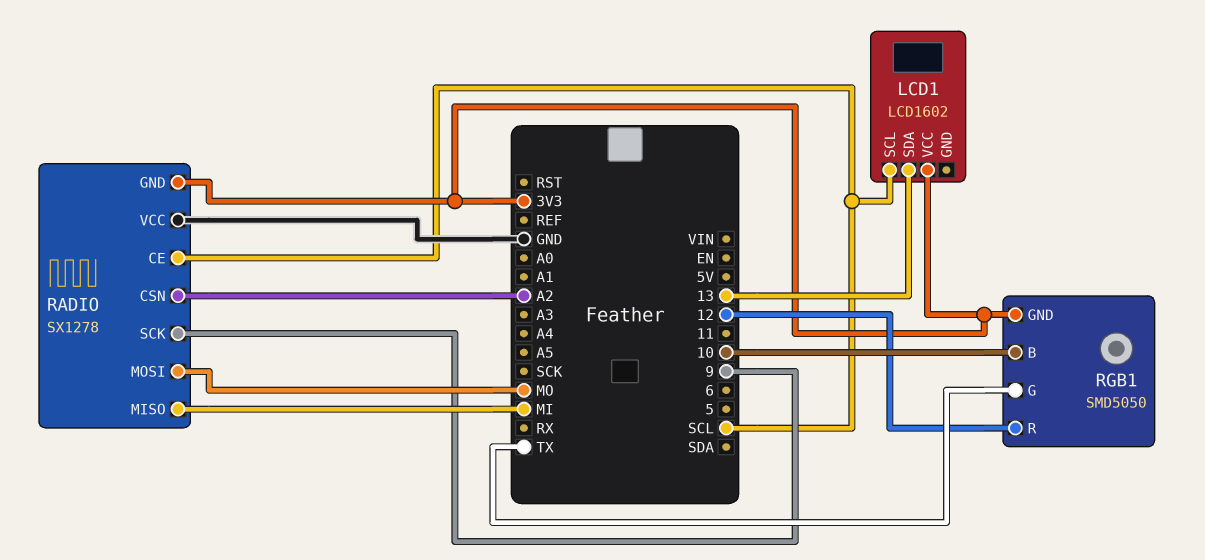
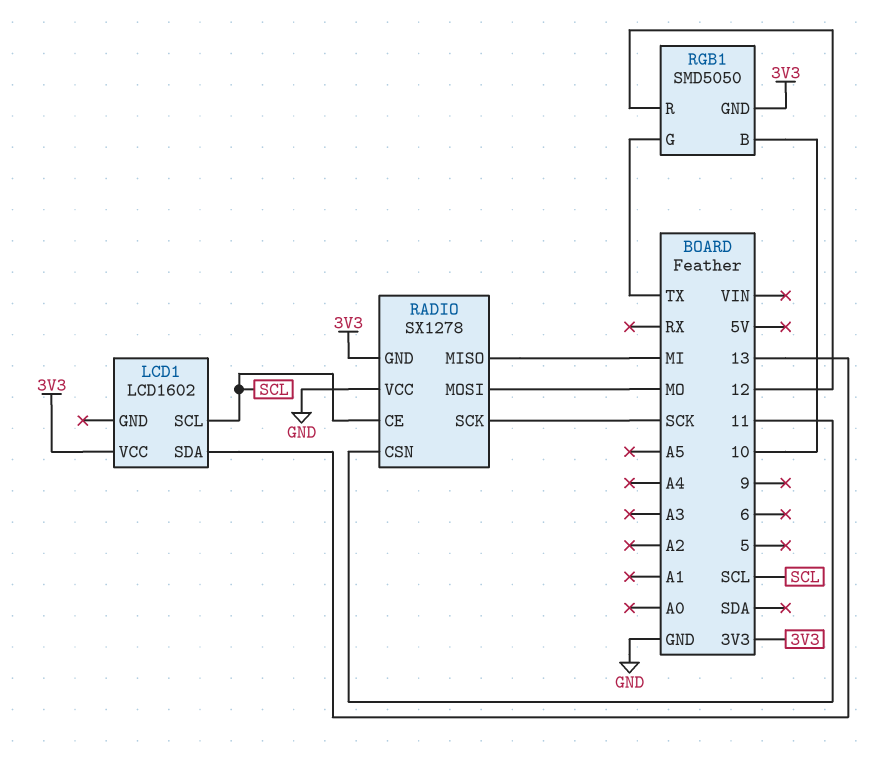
RADIO pin CSN: A2 -> 11
RADIO pin SCK: 9 -> SCK

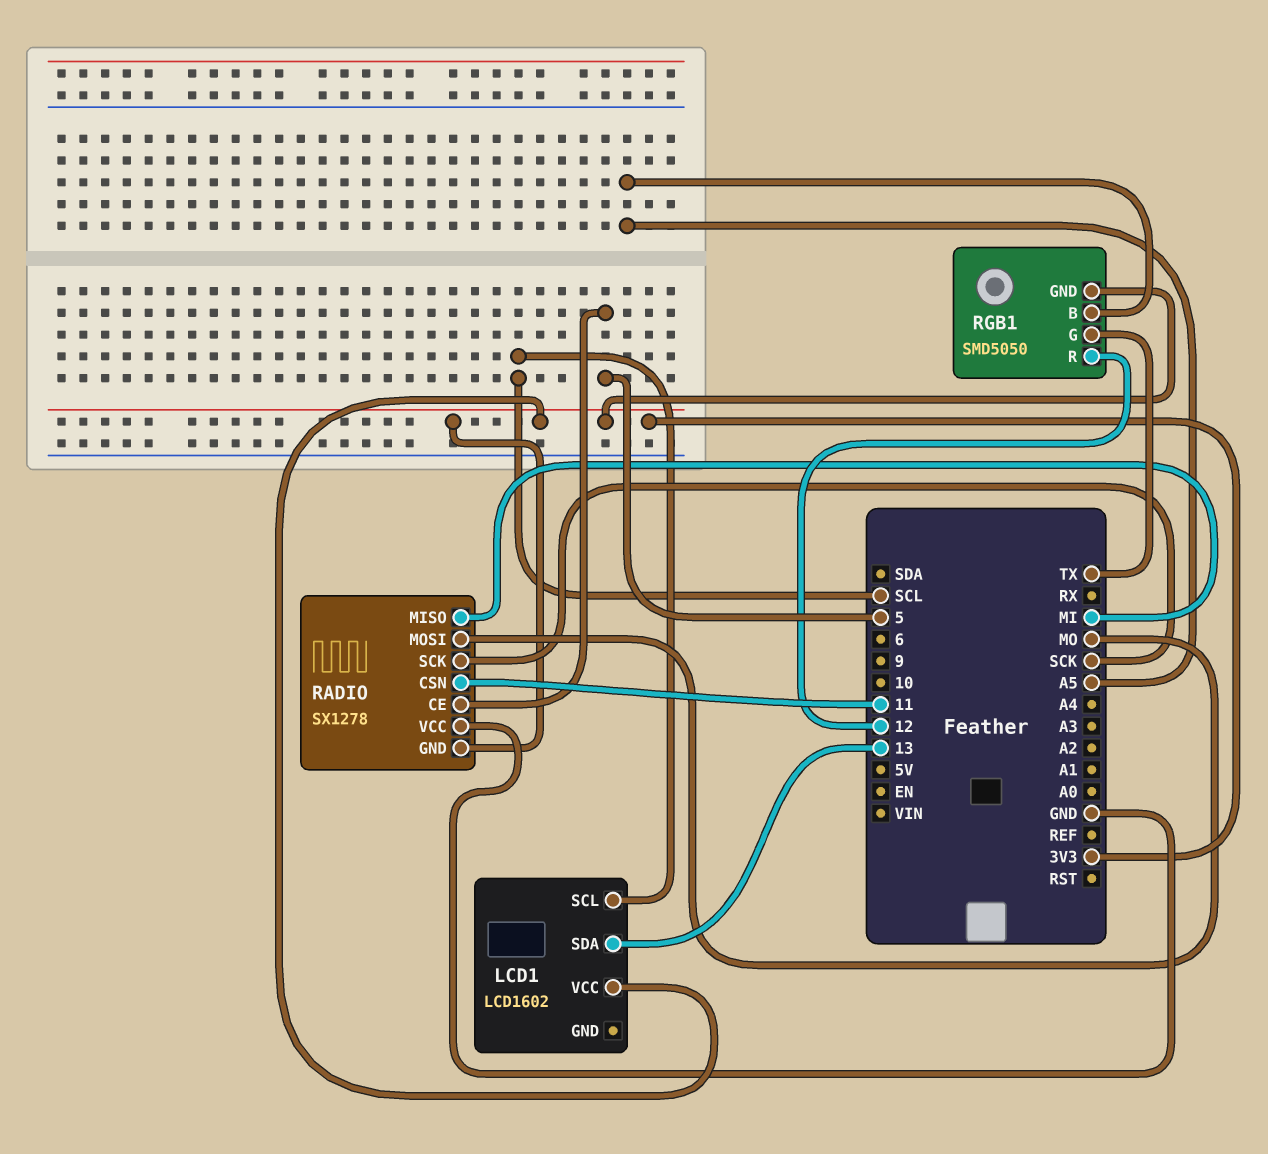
RADIO pin CE: SCL -> 5
RGB1 pin B: 10 -> A5

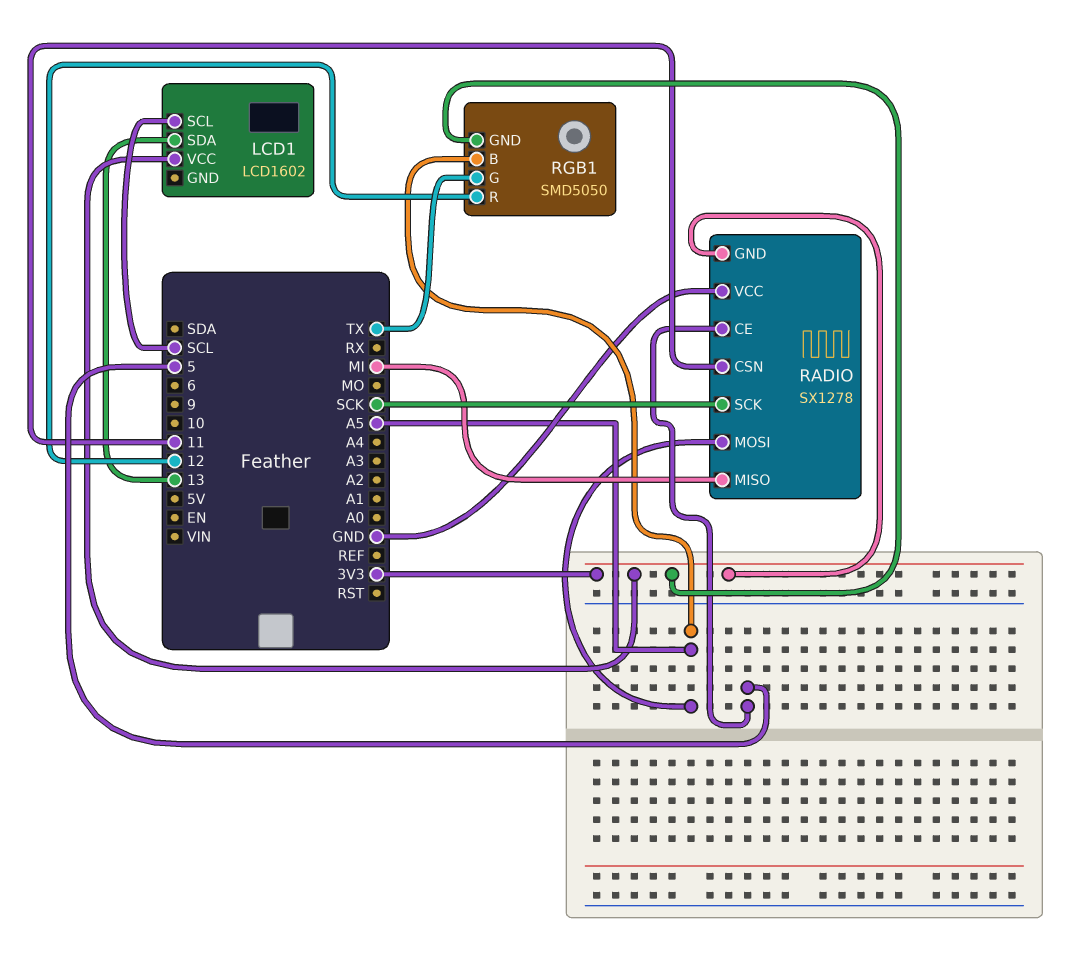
RADIO pin MOSI: MO -> A5

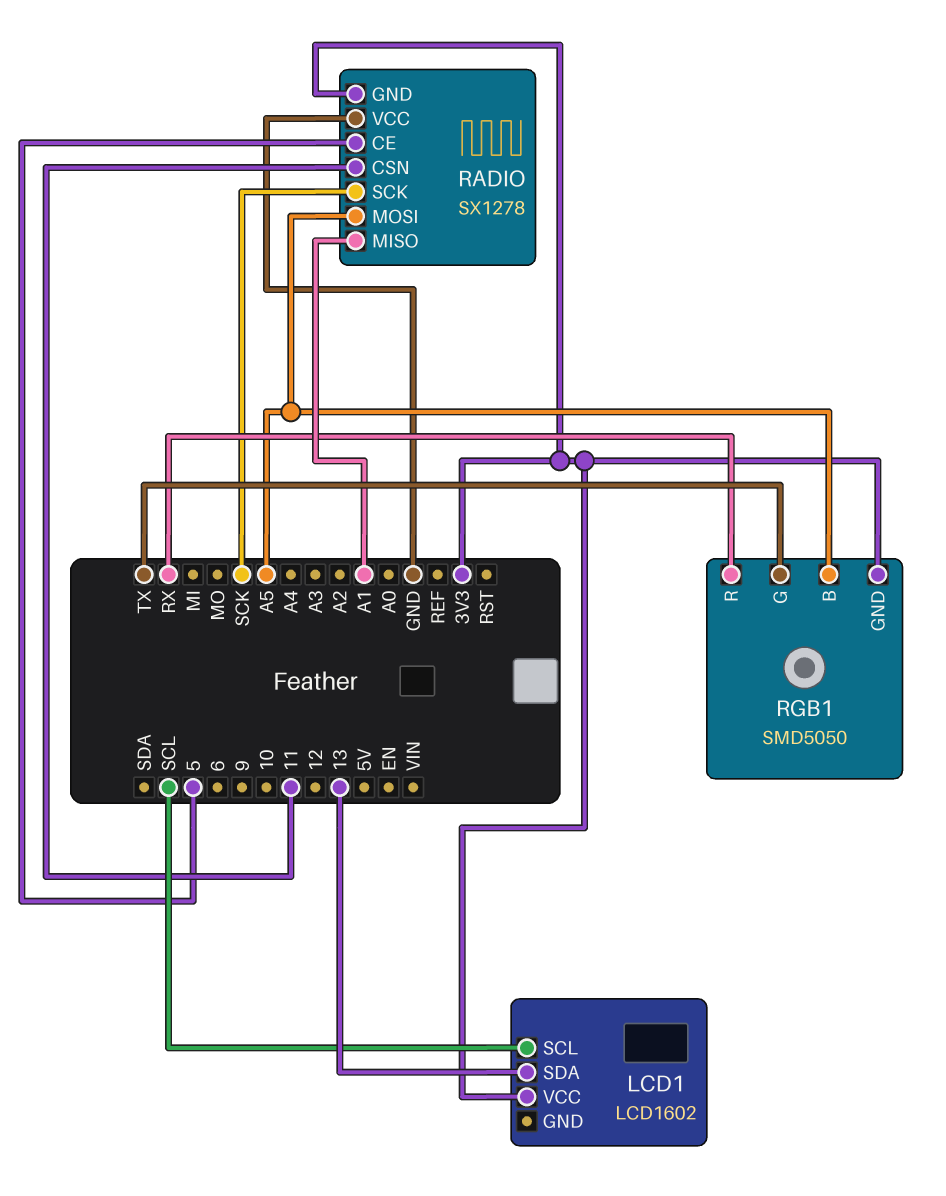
RADIO pin MISO: MI -> A1
RGB1 pin R: 12 -> RX

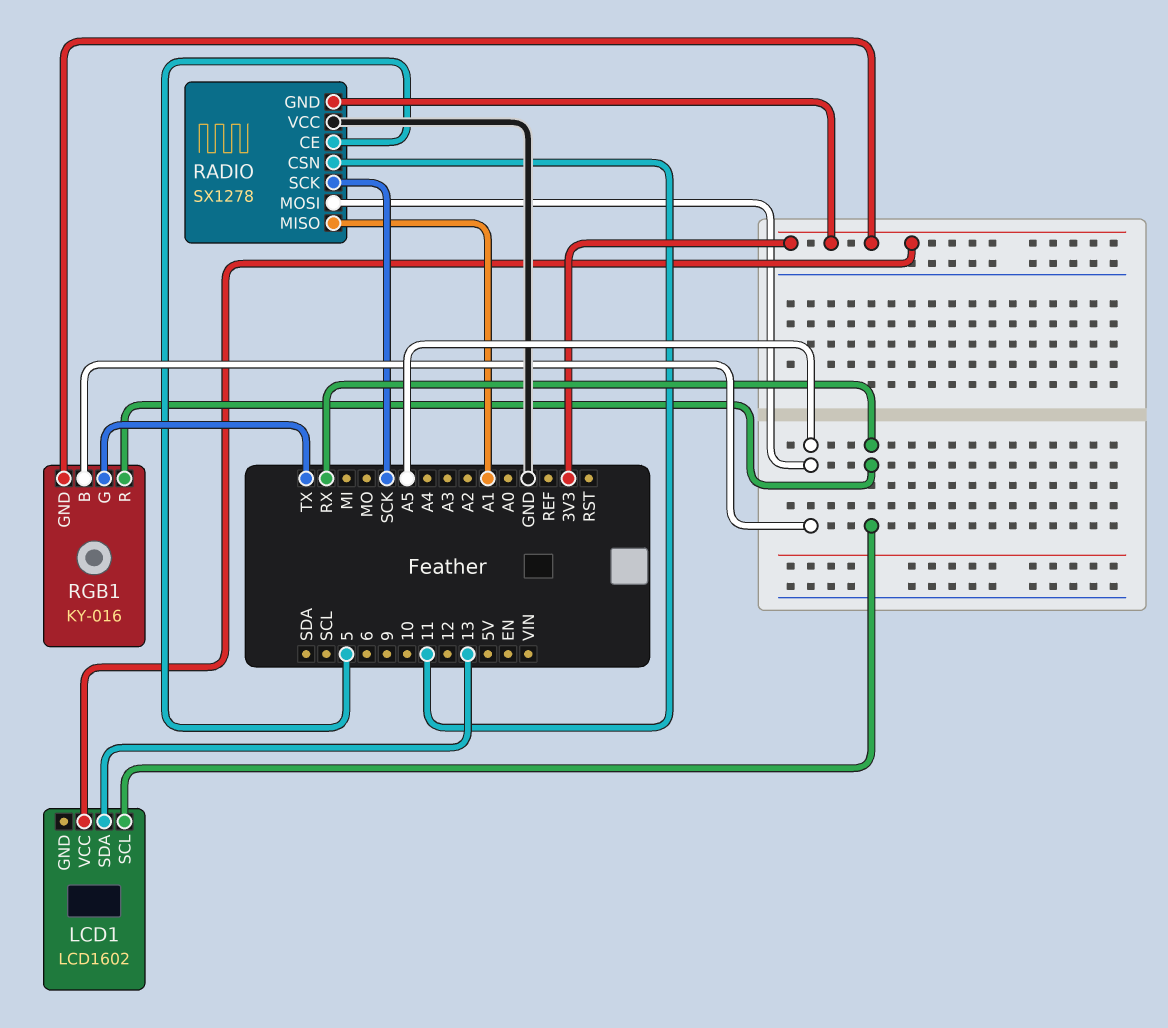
LCD1 pin SCL: SCL -> RX
RGB1: SMD5050 -> KY-016

